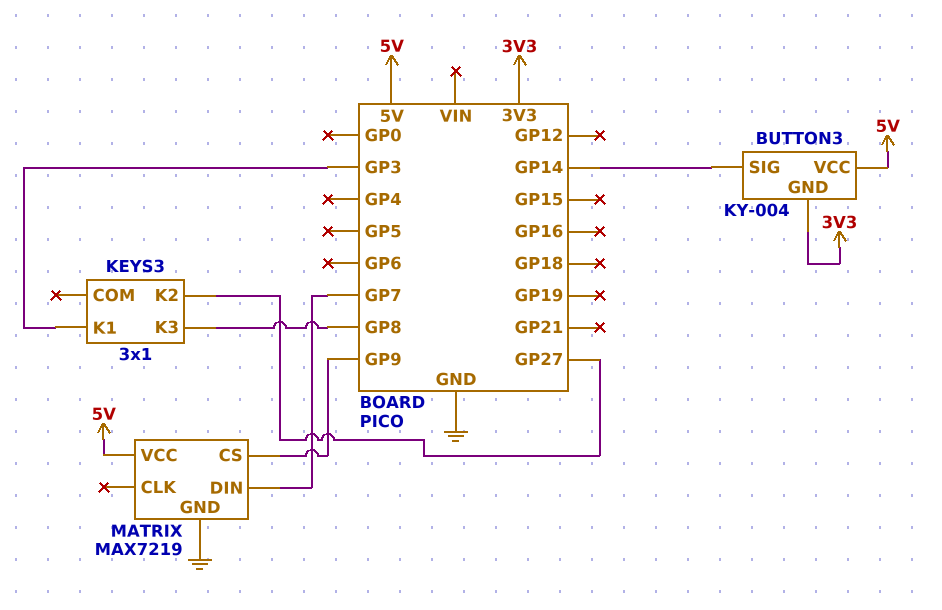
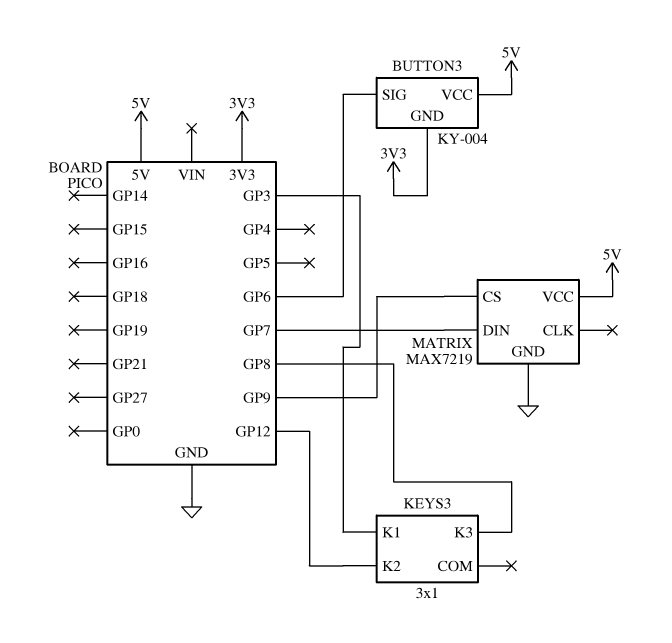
BUTTON3 pin SIG: GP14 -> GP6
KEYS3 pin K2: GP27 -> GP12

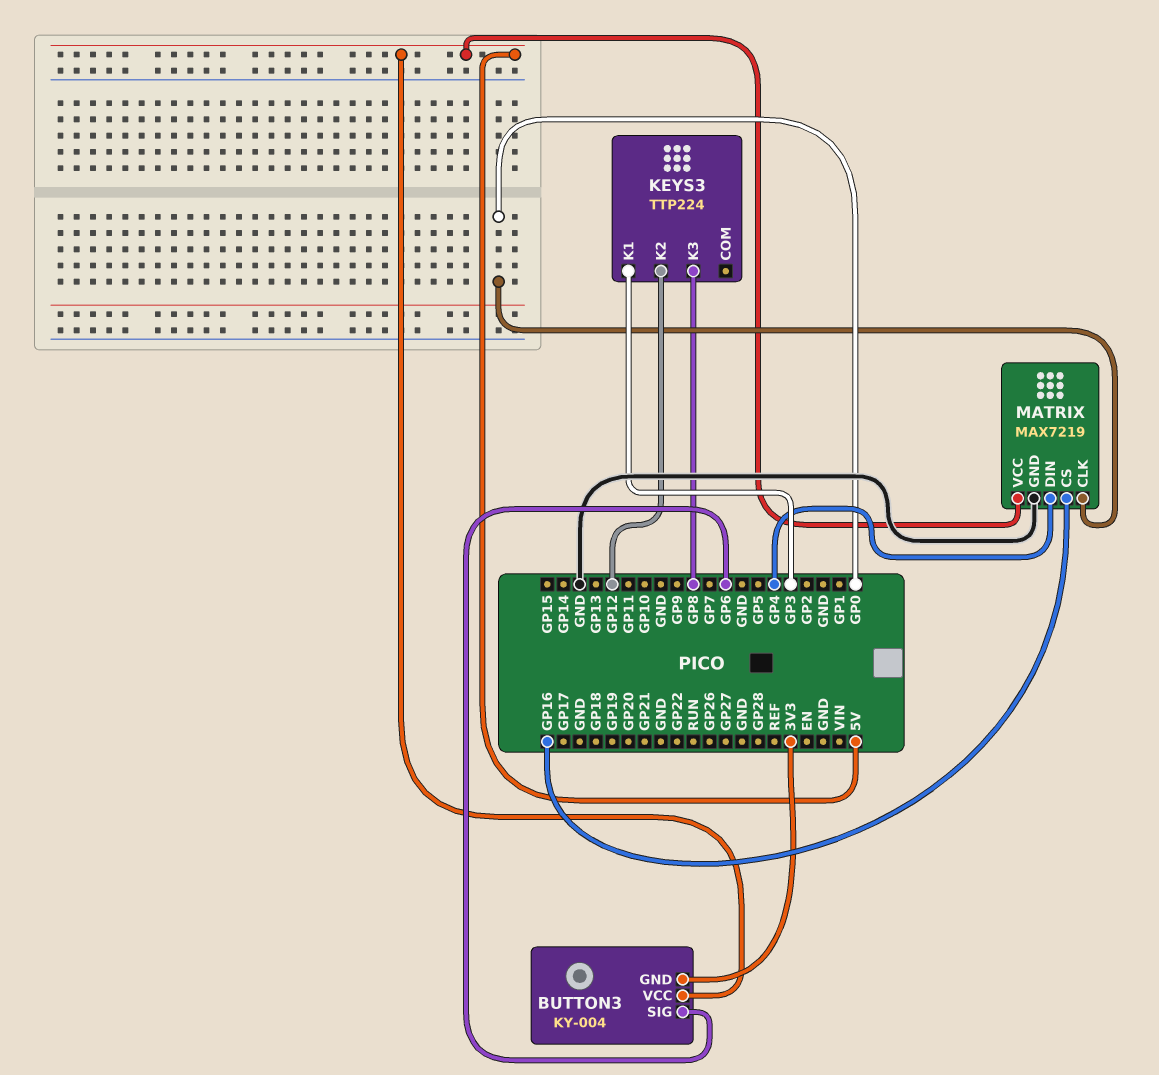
KEYS3: 3x1 -> TTP224
MATRIX pin CLK: none -> GP0
MATRIX pin CS: GP9 -> GP16
MATRIX pin DIN: GP7 -> GP4

